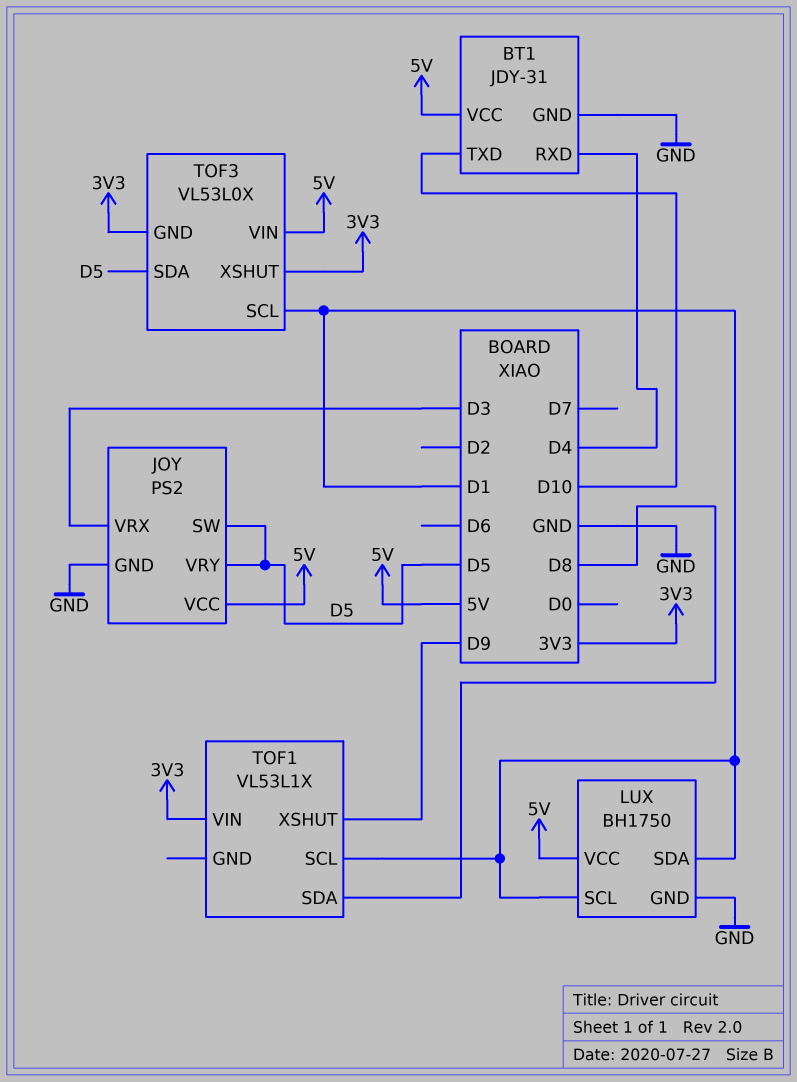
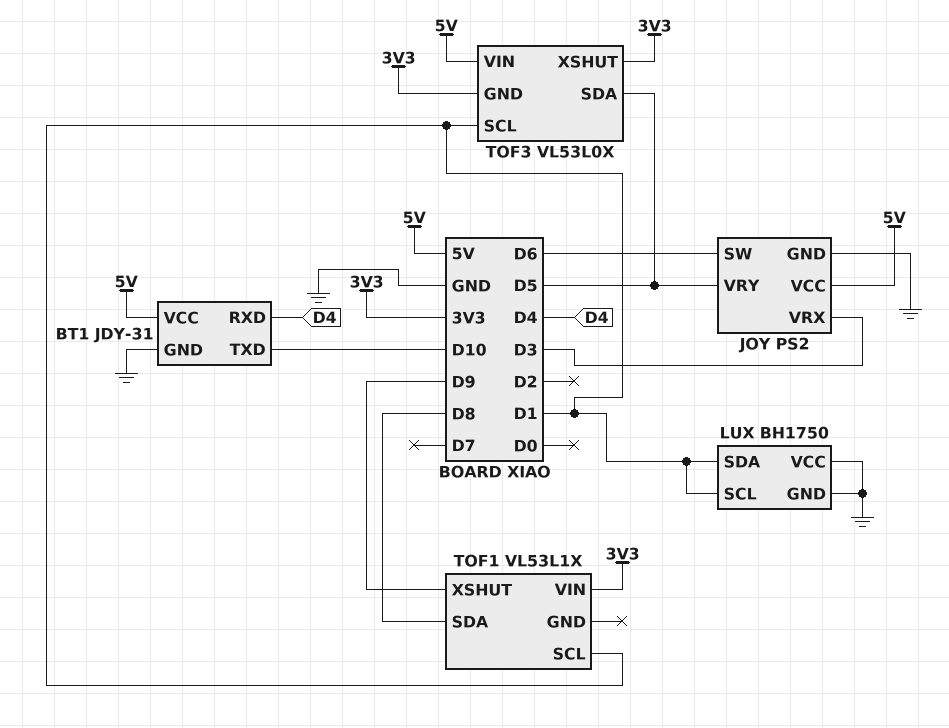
JOY pin SW: D5 -> D6
LUX pin VCC: 5V -> GND

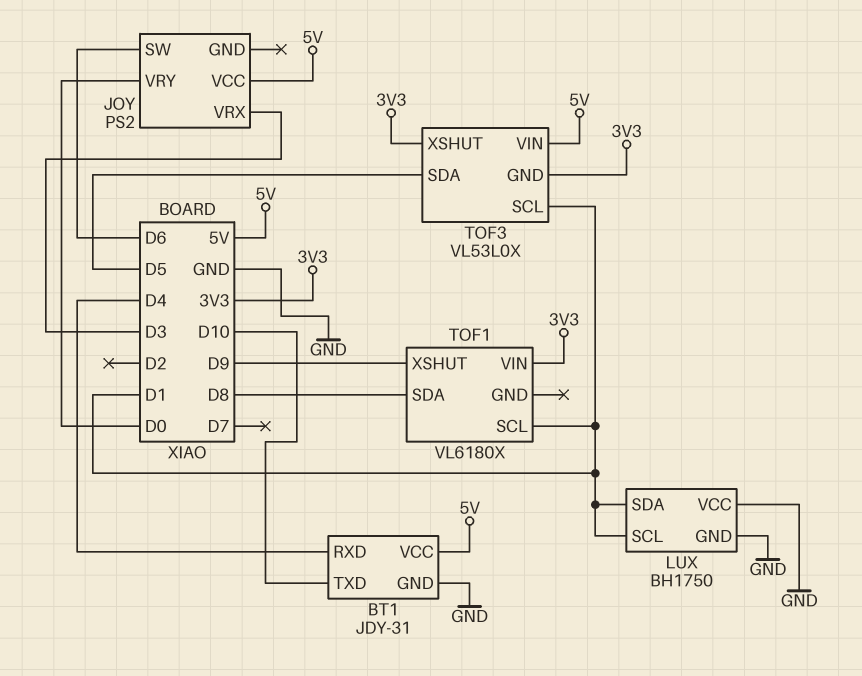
JOY pin GND: GND -> none
JOY pin VRY: D5 -> D0
TOF1: VL53L1X -> VL6180X

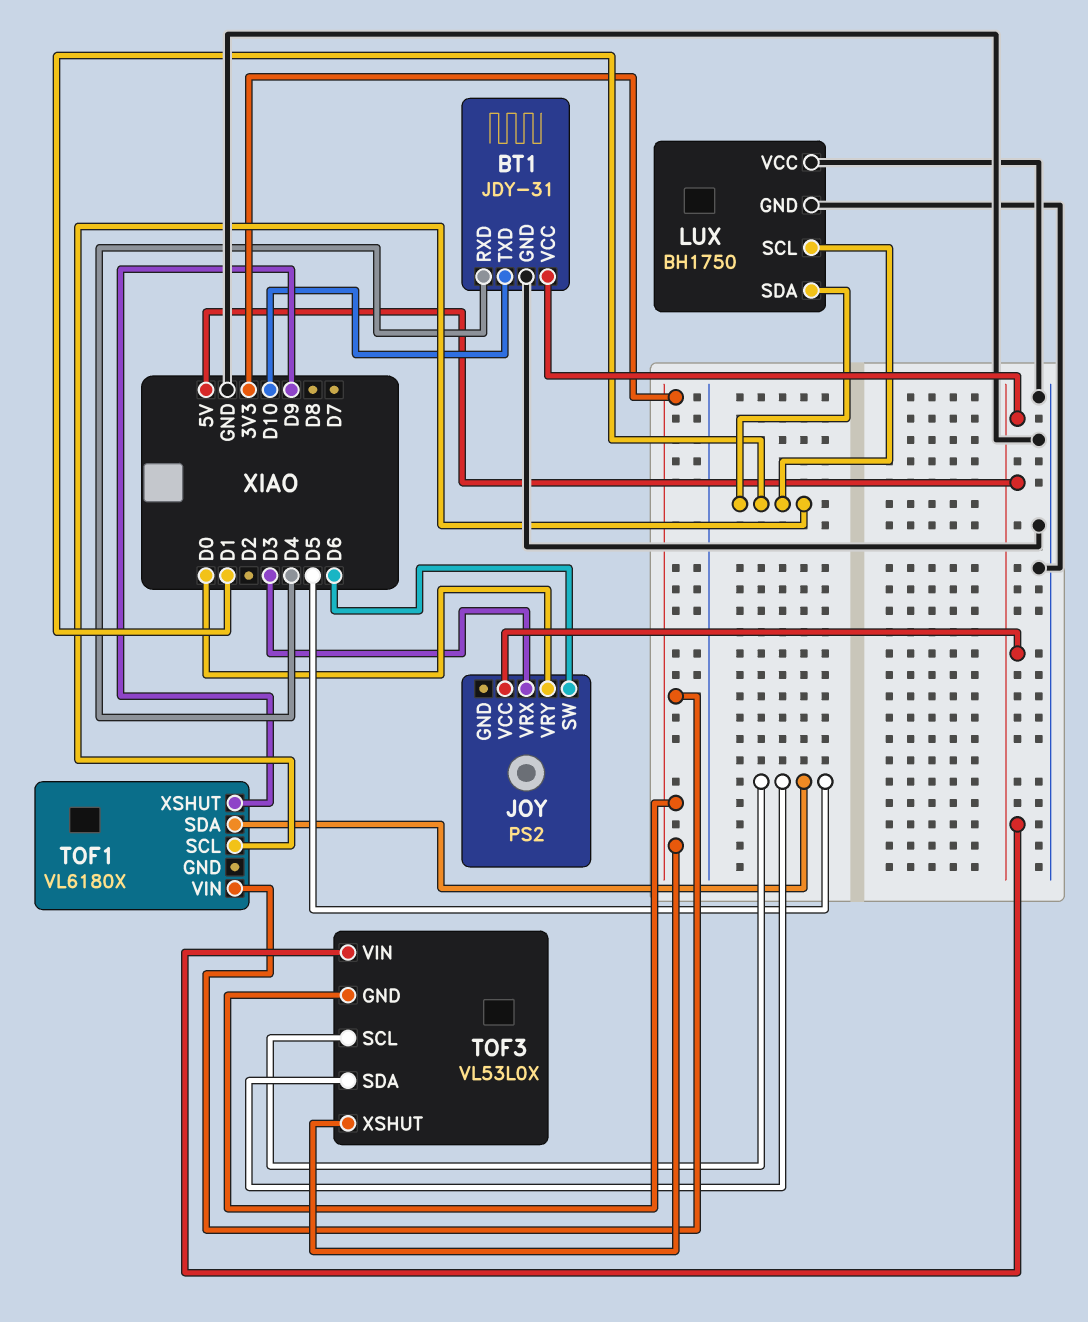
TOF1 pin SDA: D8 -> D5
TOF3 pin SCL: D1 -> D5

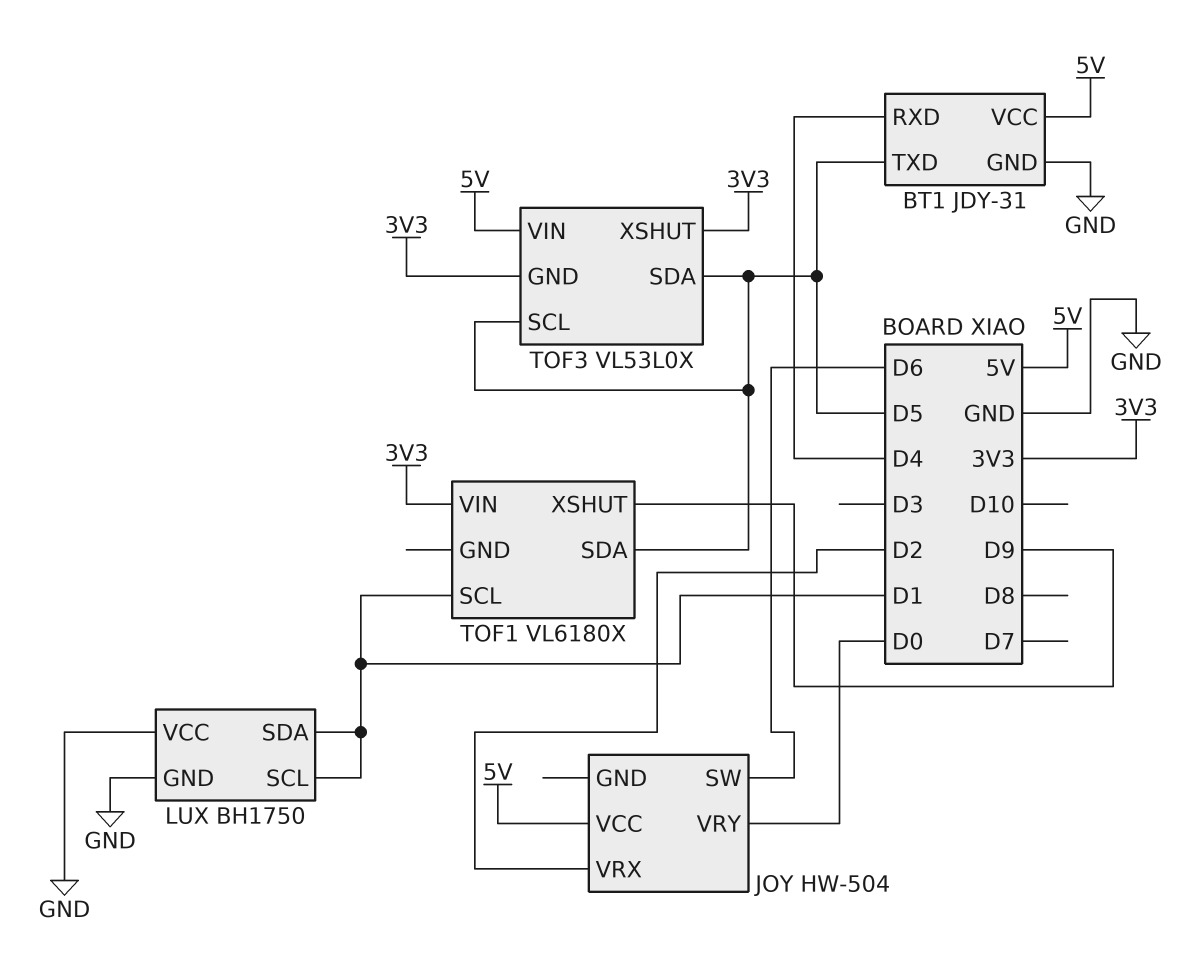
BT1 pin TXD: D10 -> D5
JOY: PS2 -> HW-504
JOY pin VRX: D3 -> D2

